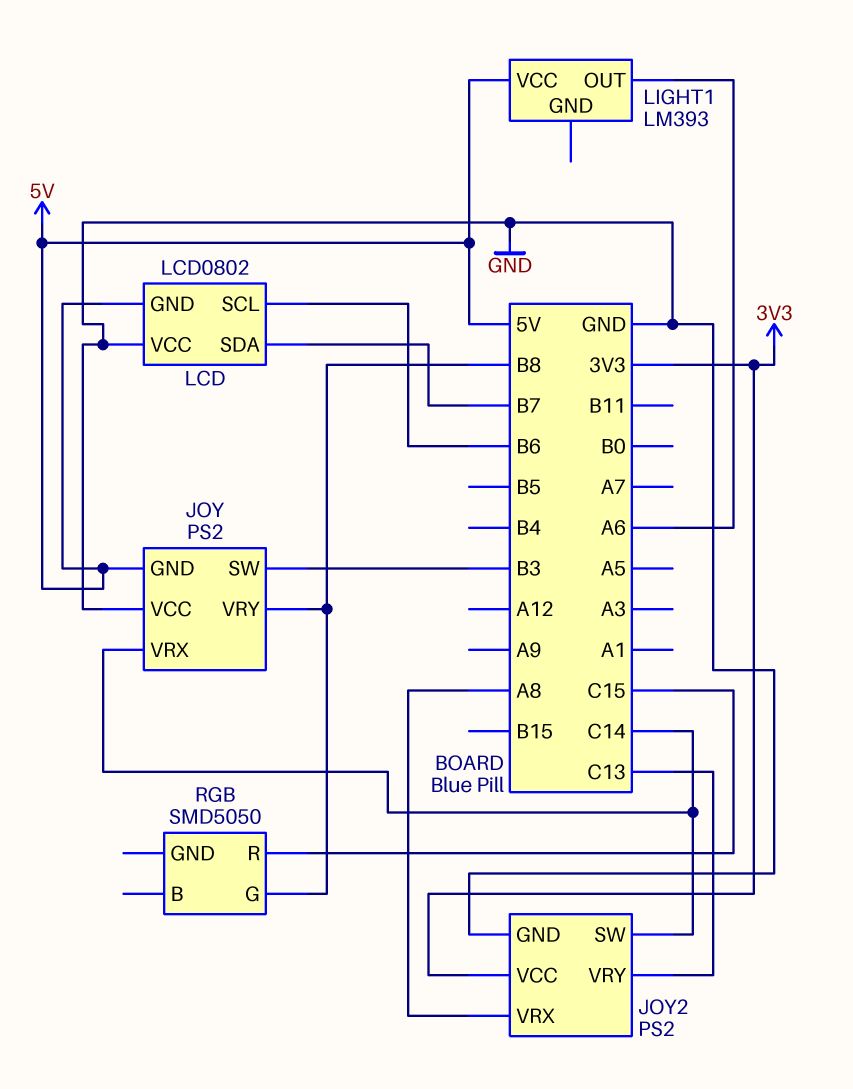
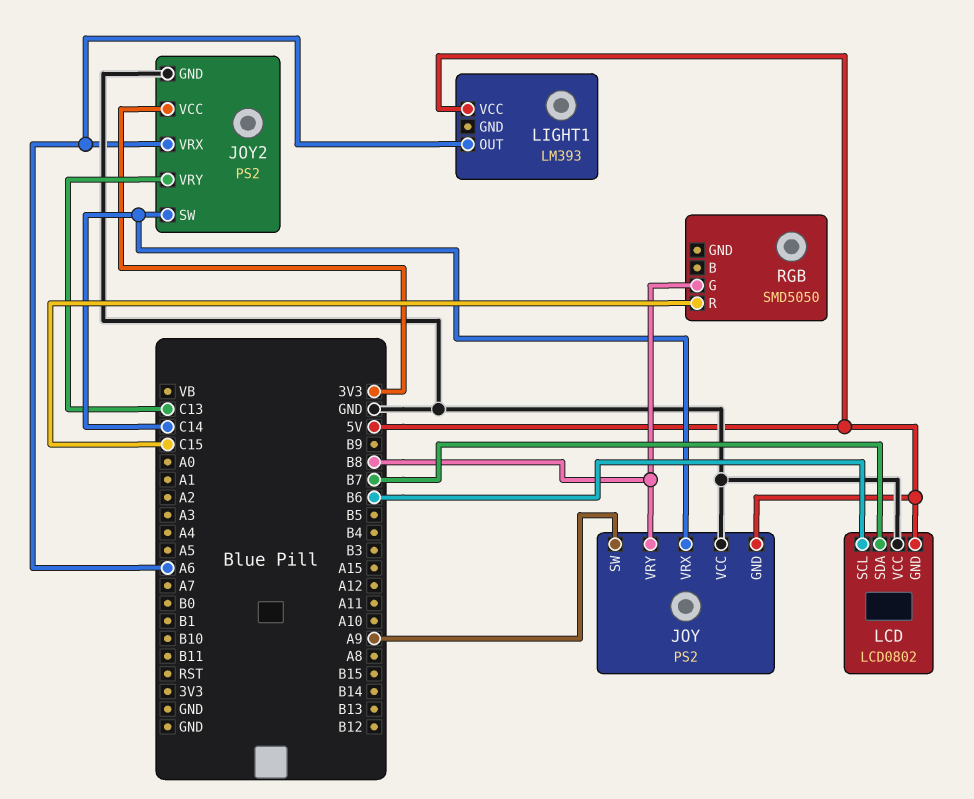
JOY pin SW: B3 -> A9
JOY2 pin VRX: A8 -> A6

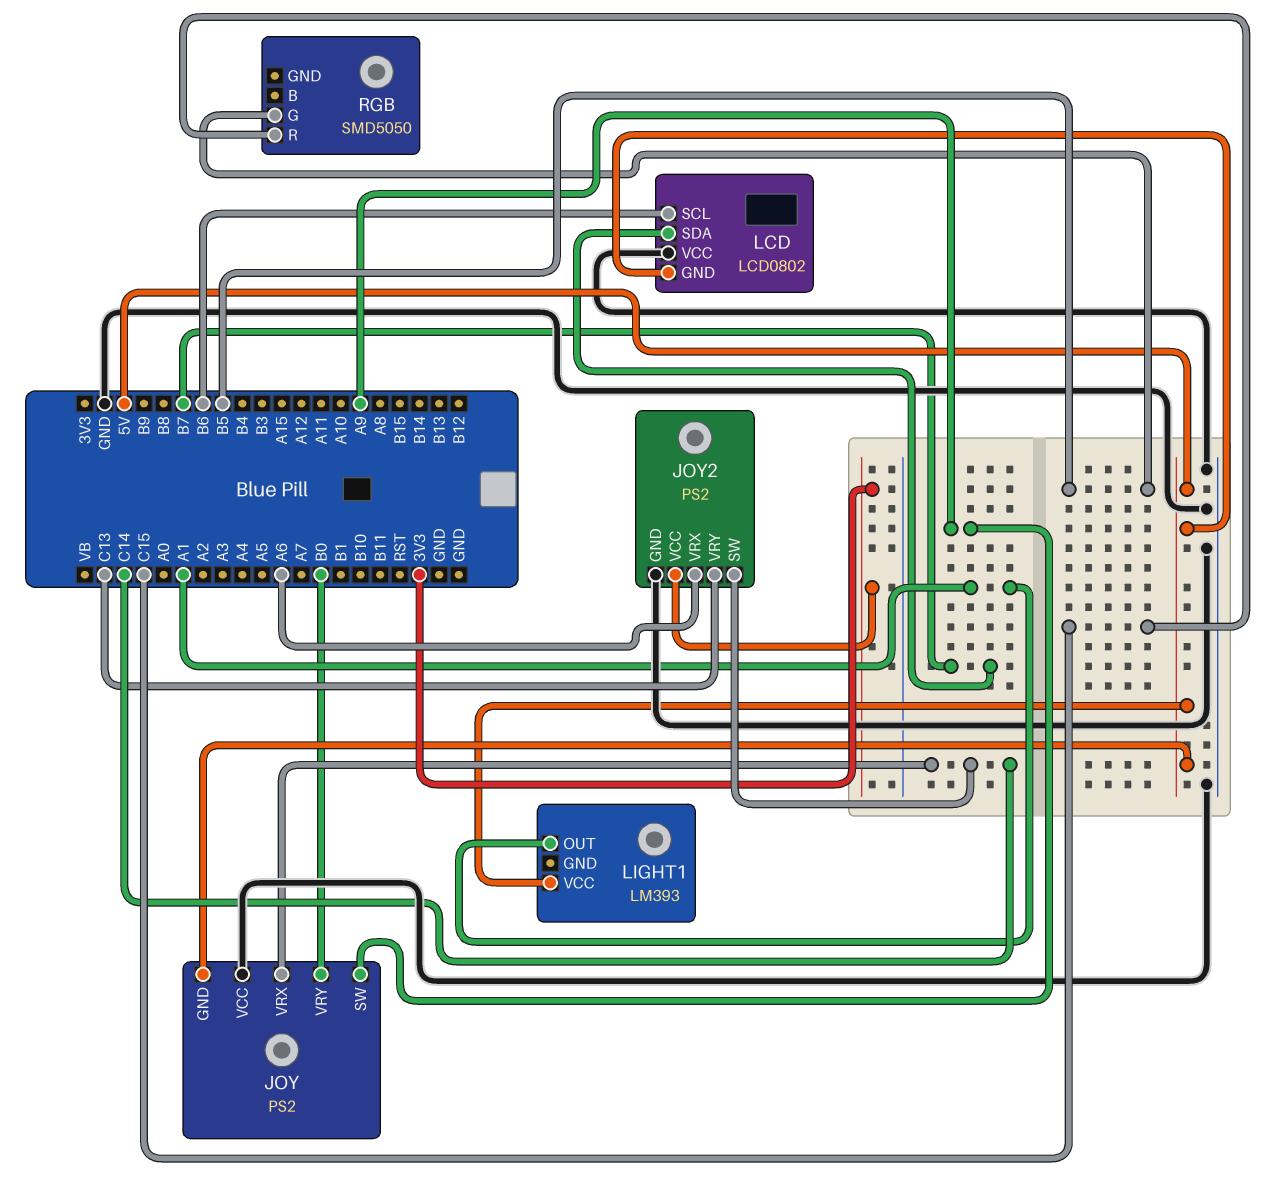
JOY pin VRY: B8 -> B0
LIGHT1 pin OUT: A6 -> A1
RGB pin G: B8 -> B5

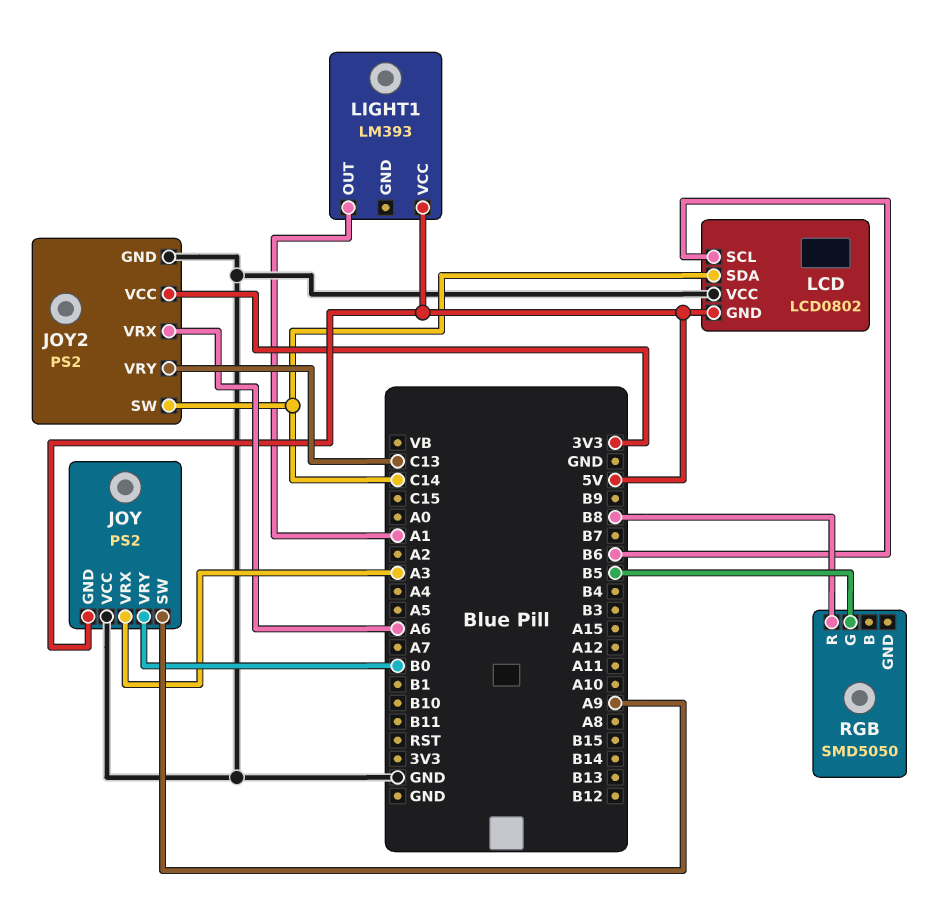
JOY pin VRX: C14 -> A3
LCD pin SDA: B7 -> C14
RGB pin R: C15 -> B8

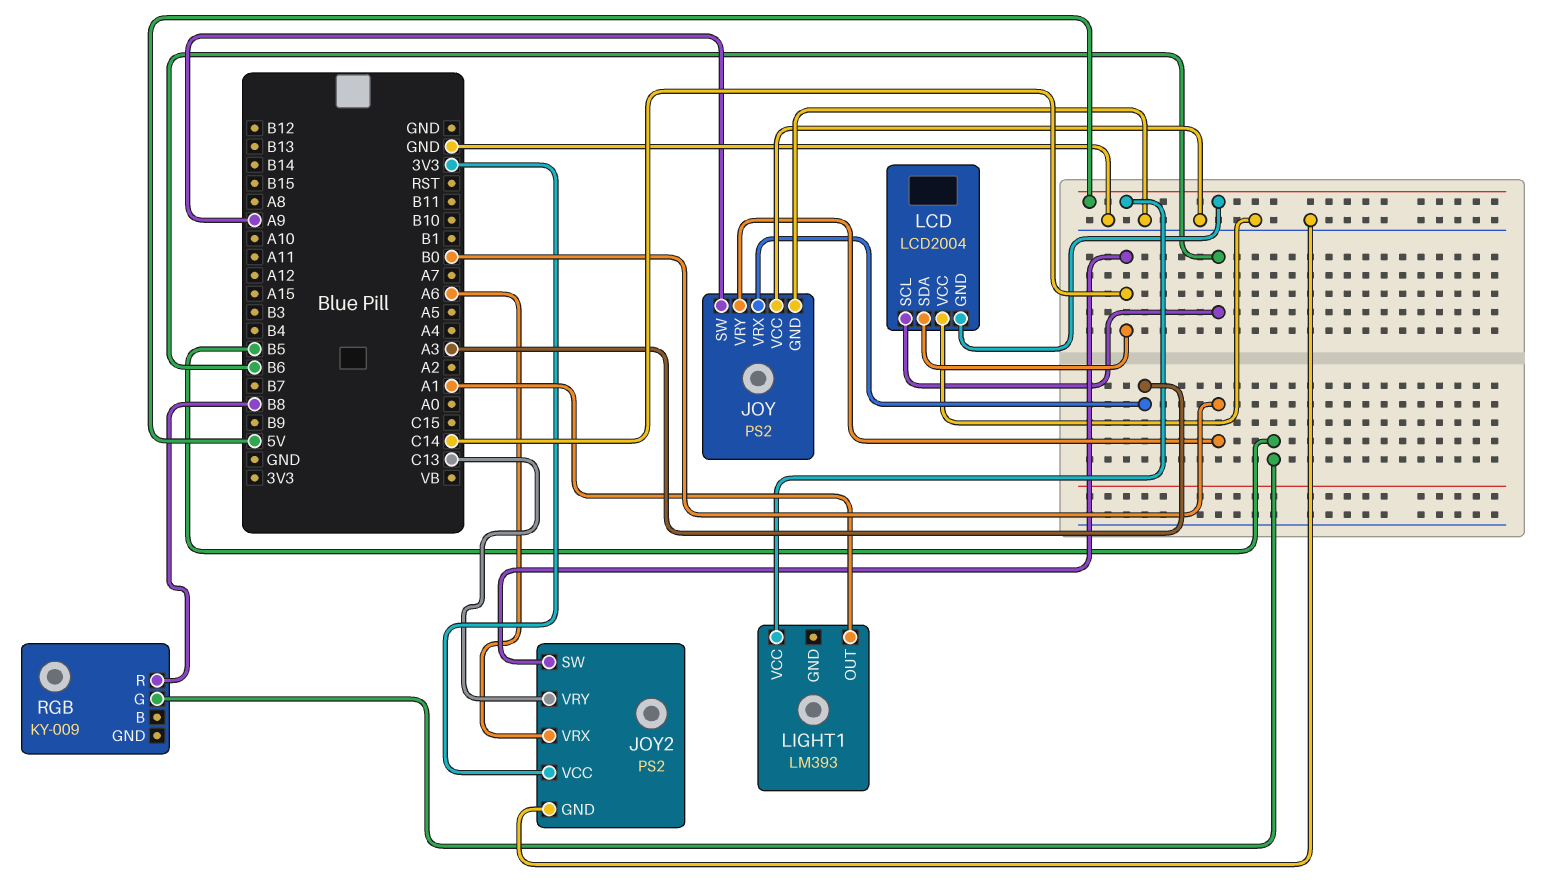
JOY pin GND: 5V -> GND
LCD: LCD0802 -> LCD2004
RGB: SMD5050 -> KY-009

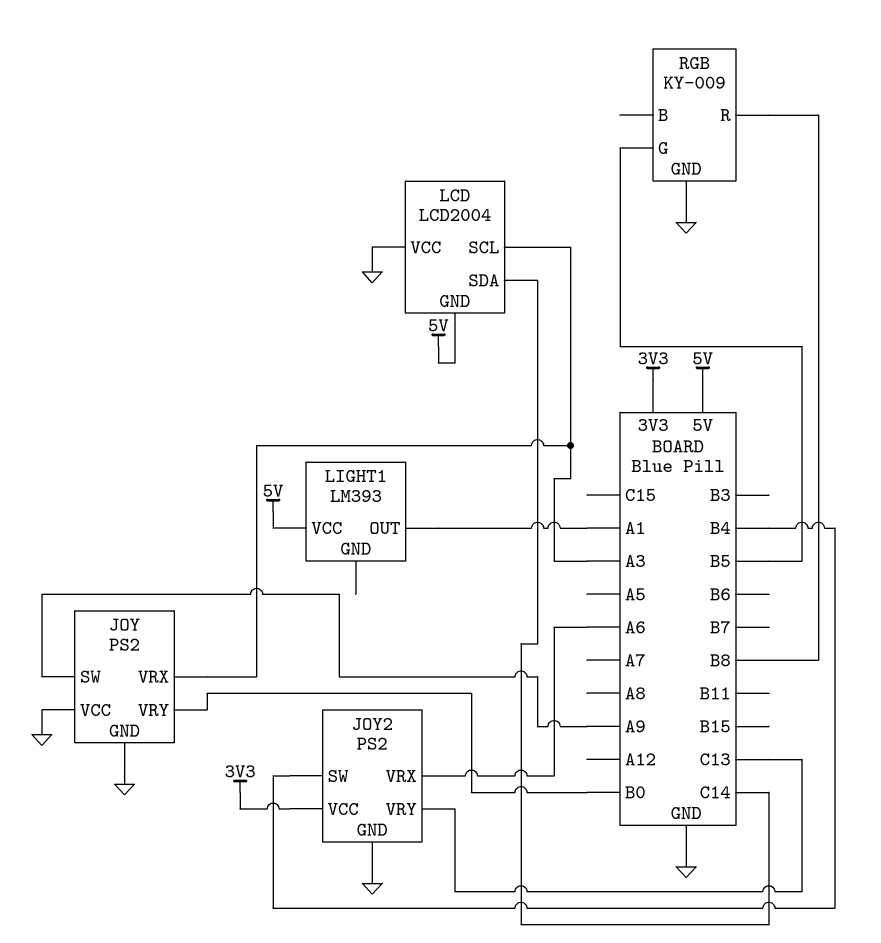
JOY2 pin SW: C14 -> B4
LCD pin SCL: B6 -> A3
RGB pin GND: none -> GND

